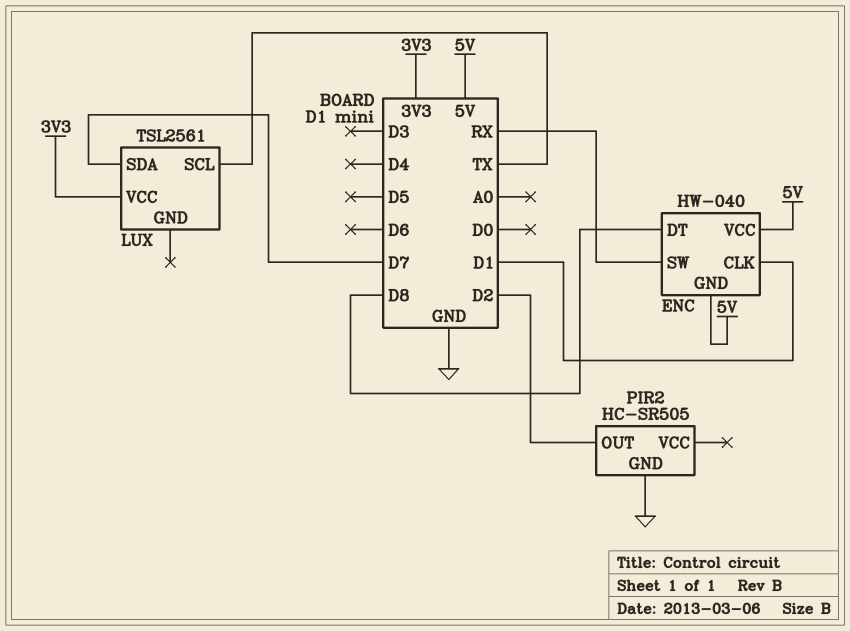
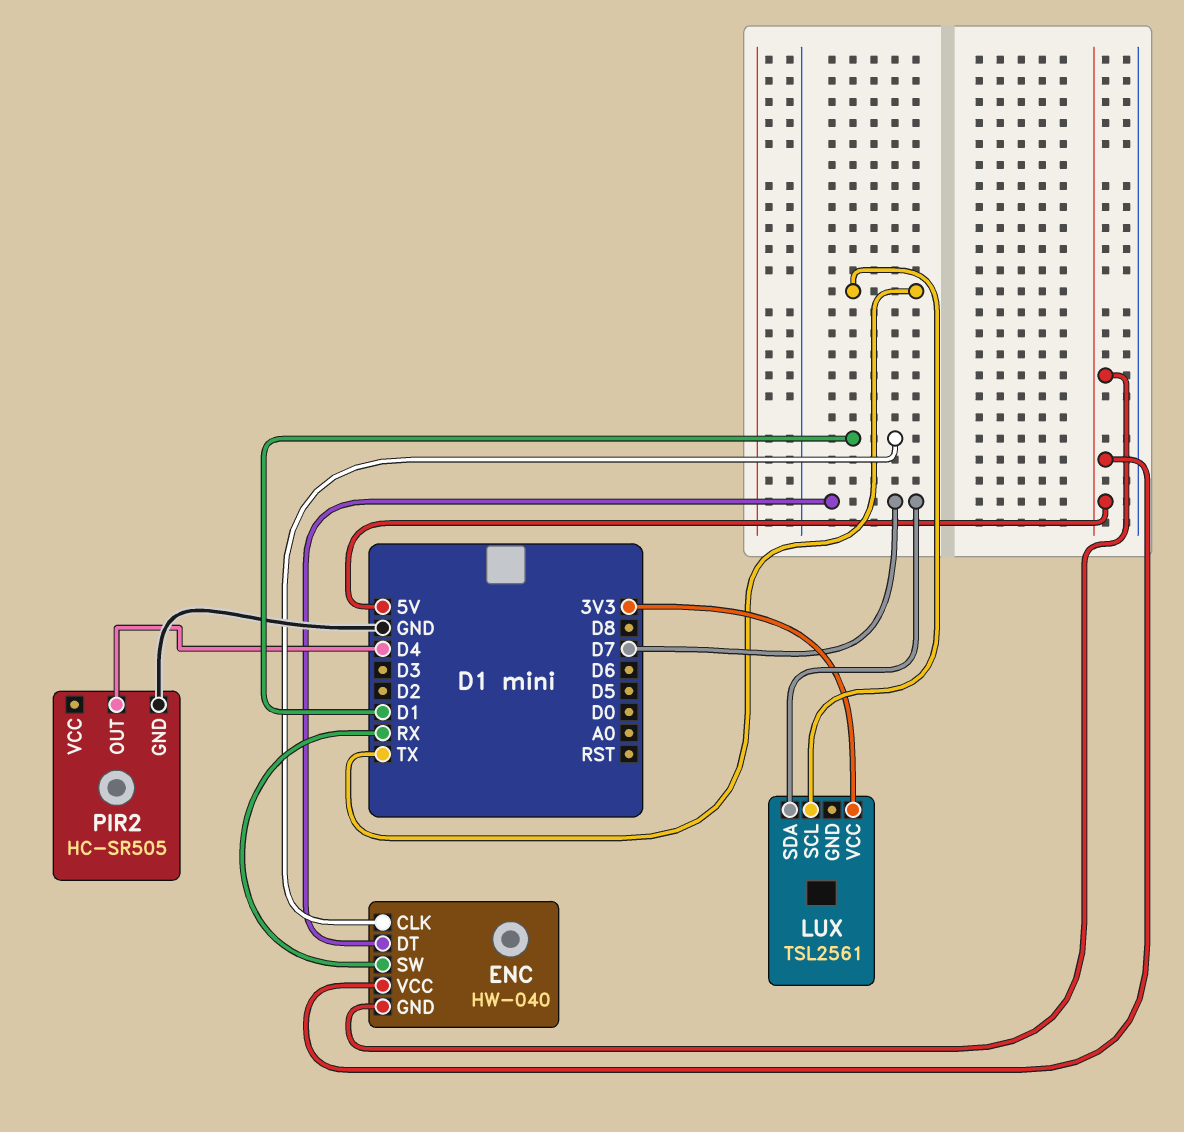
ENC pin DT: D8 -> D7
PIR2 pin OUT: D2 -> D4

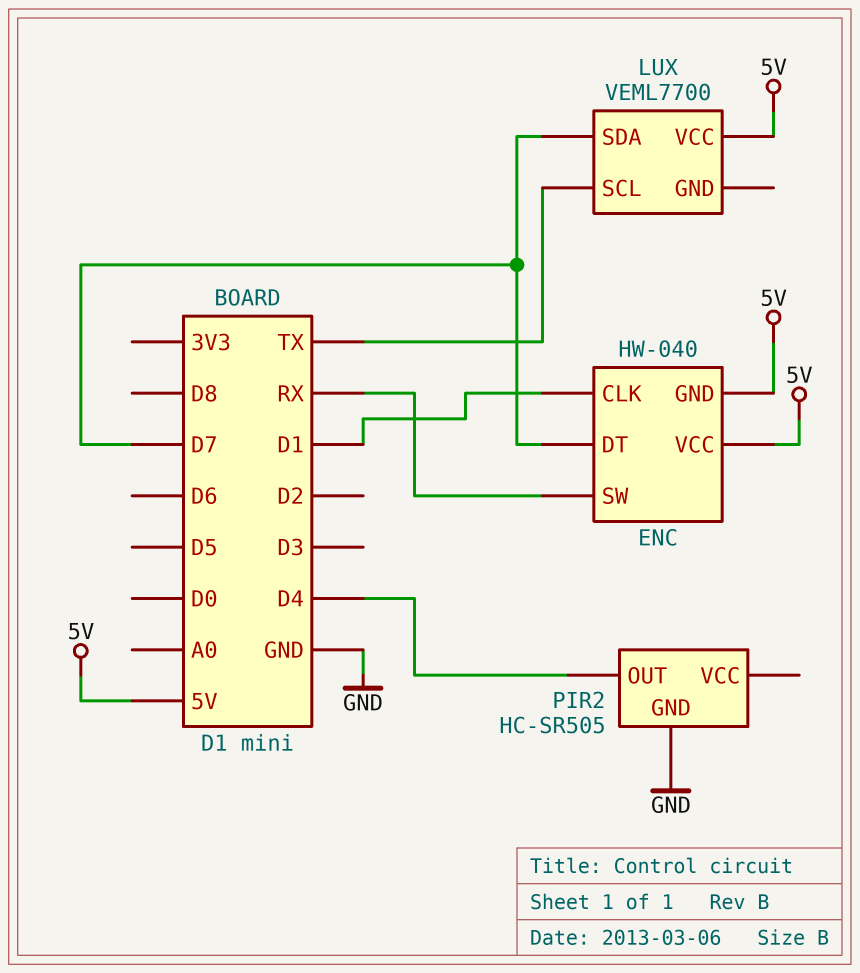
LUX: TSL2561 -> VEML7700
LUX pin VCC: 3V3 -> 5V

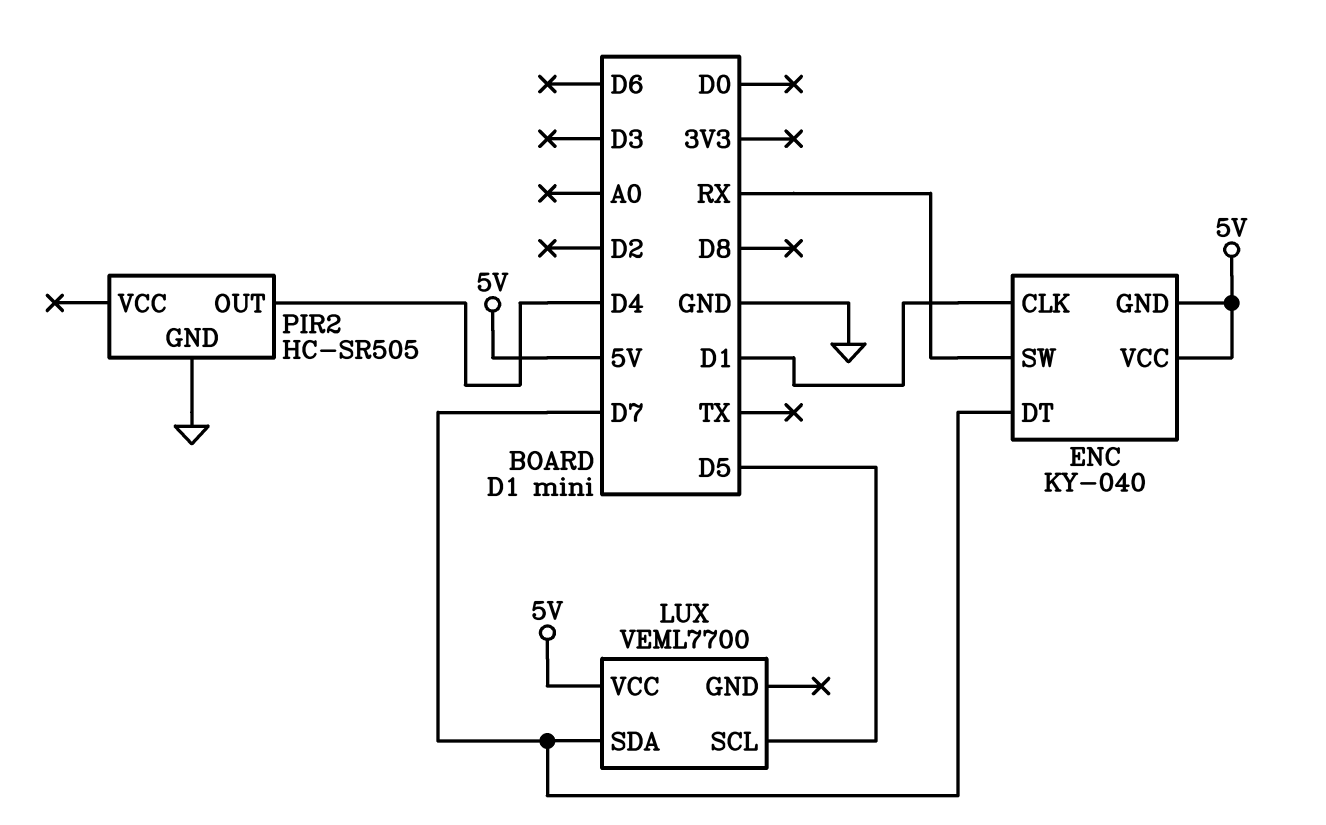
ENC: HW-040 -> KY-040
LUX pin SCL: TX -> D5

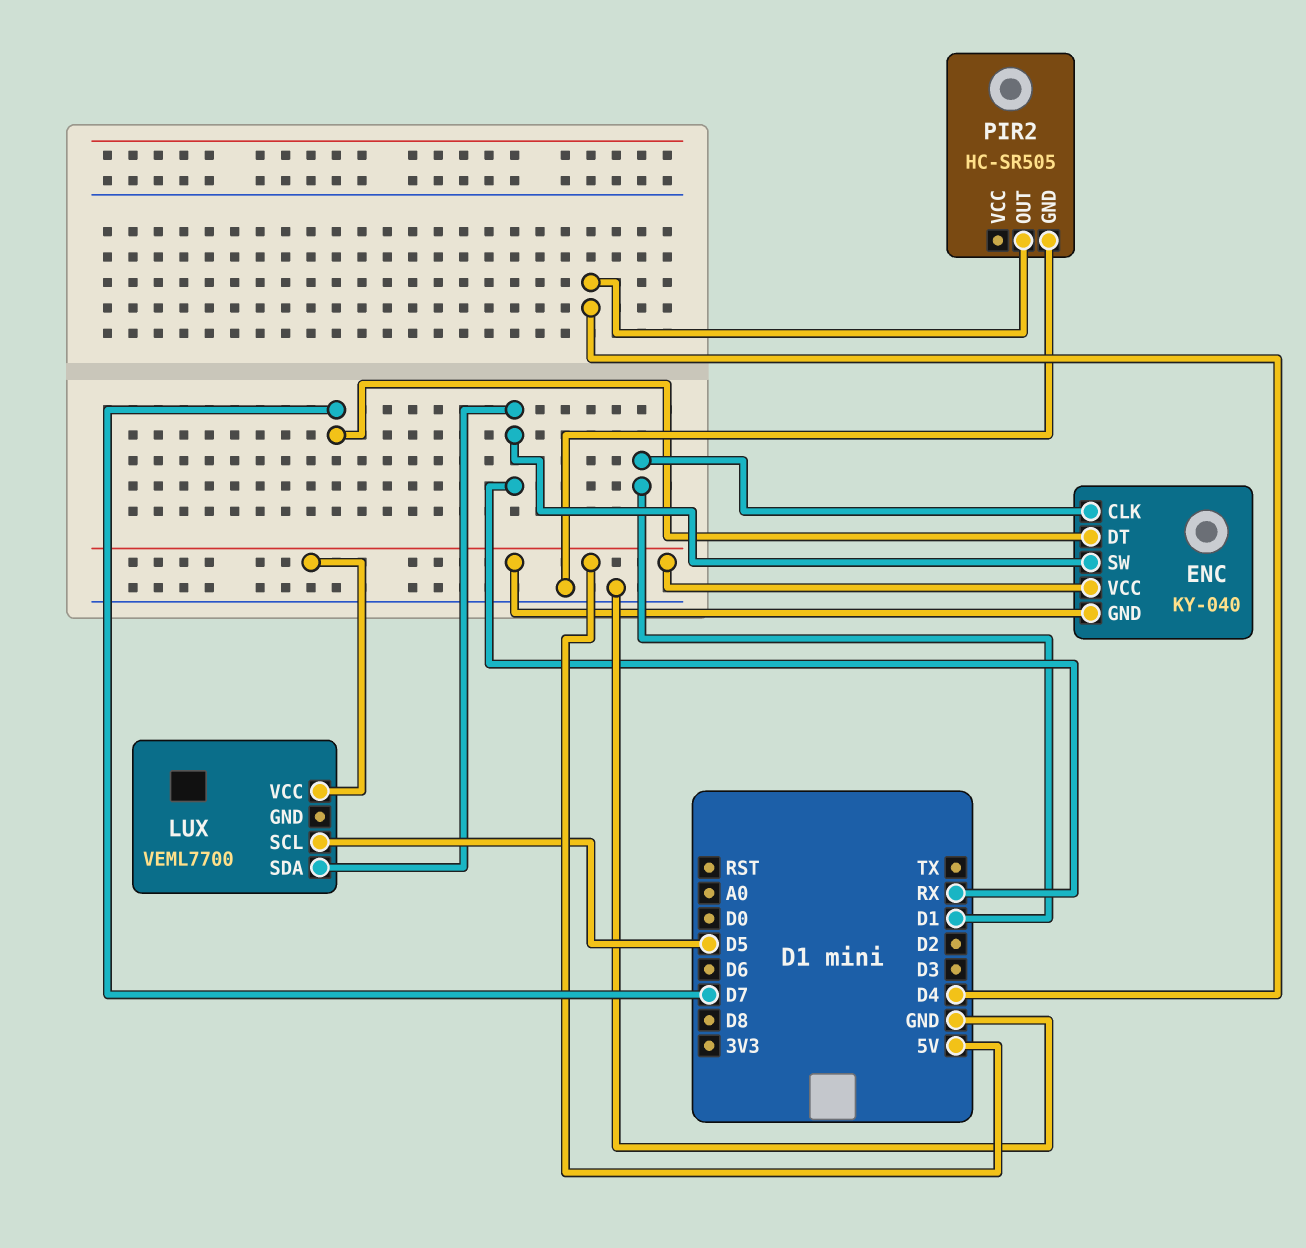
LUX pin SDA: D7 -> RX

